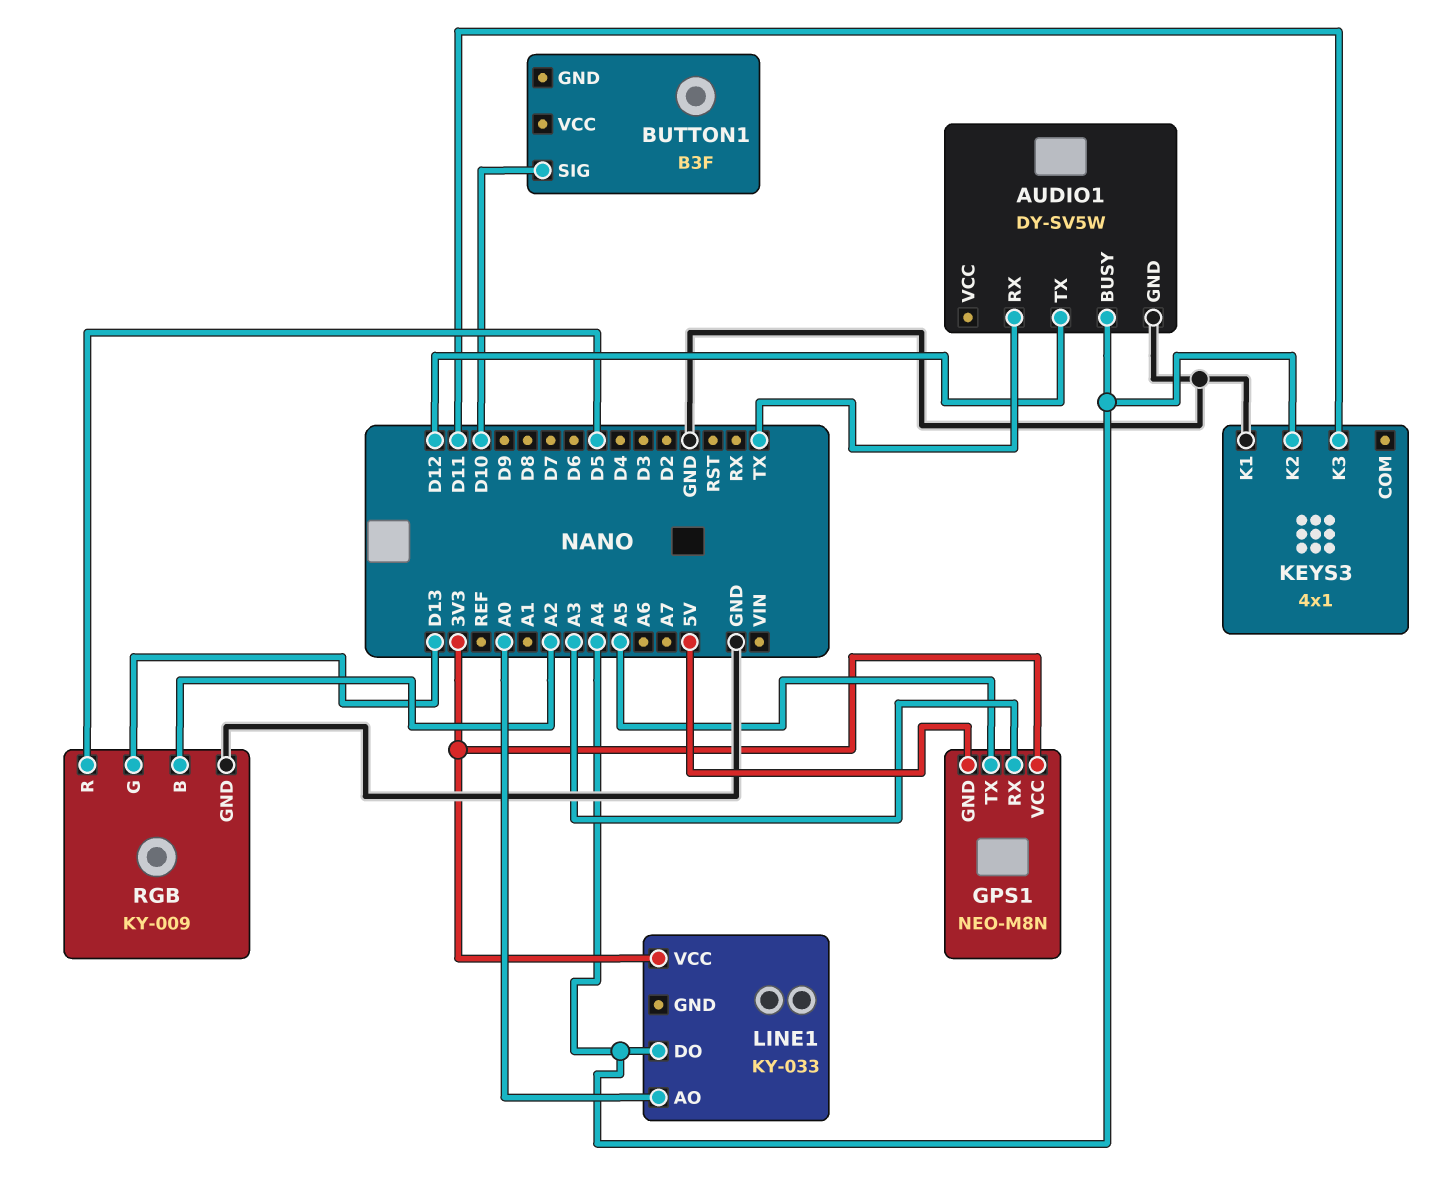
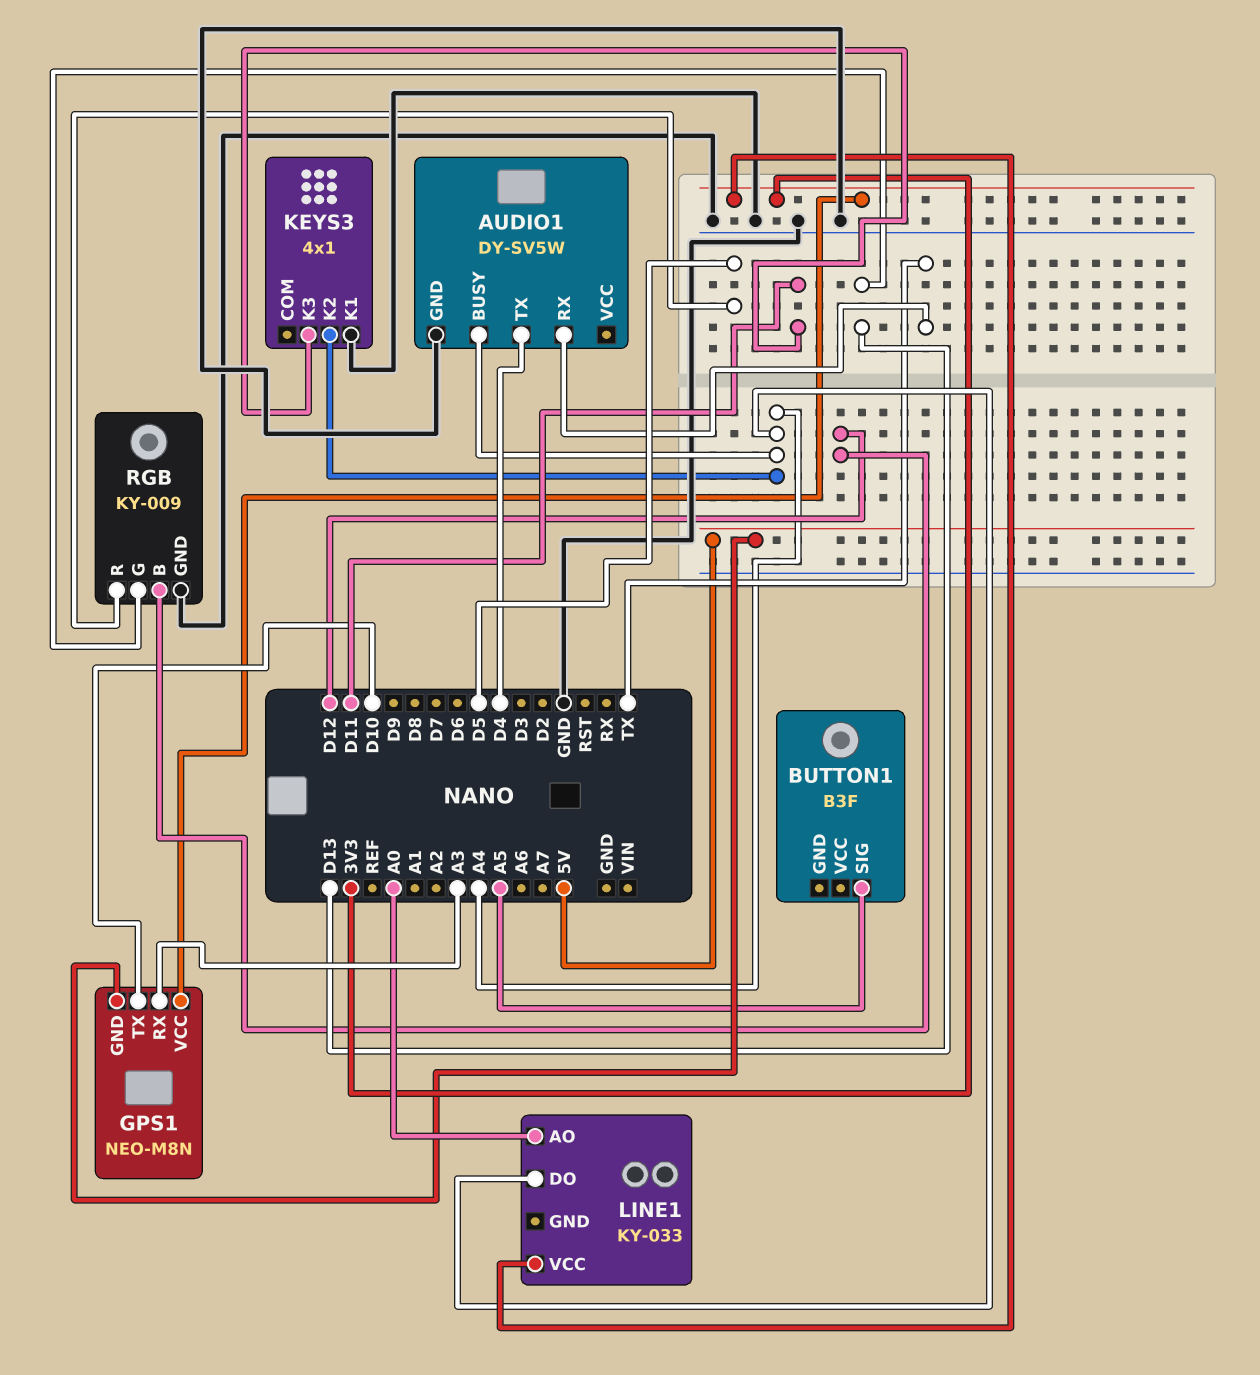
AUDIO1 pin TX: D12 -> D4
BUTTON1 pin SIG: D10 -> A5
GPS1 pin TX: A5 -> D10
RGB pin B: A2 -> D12

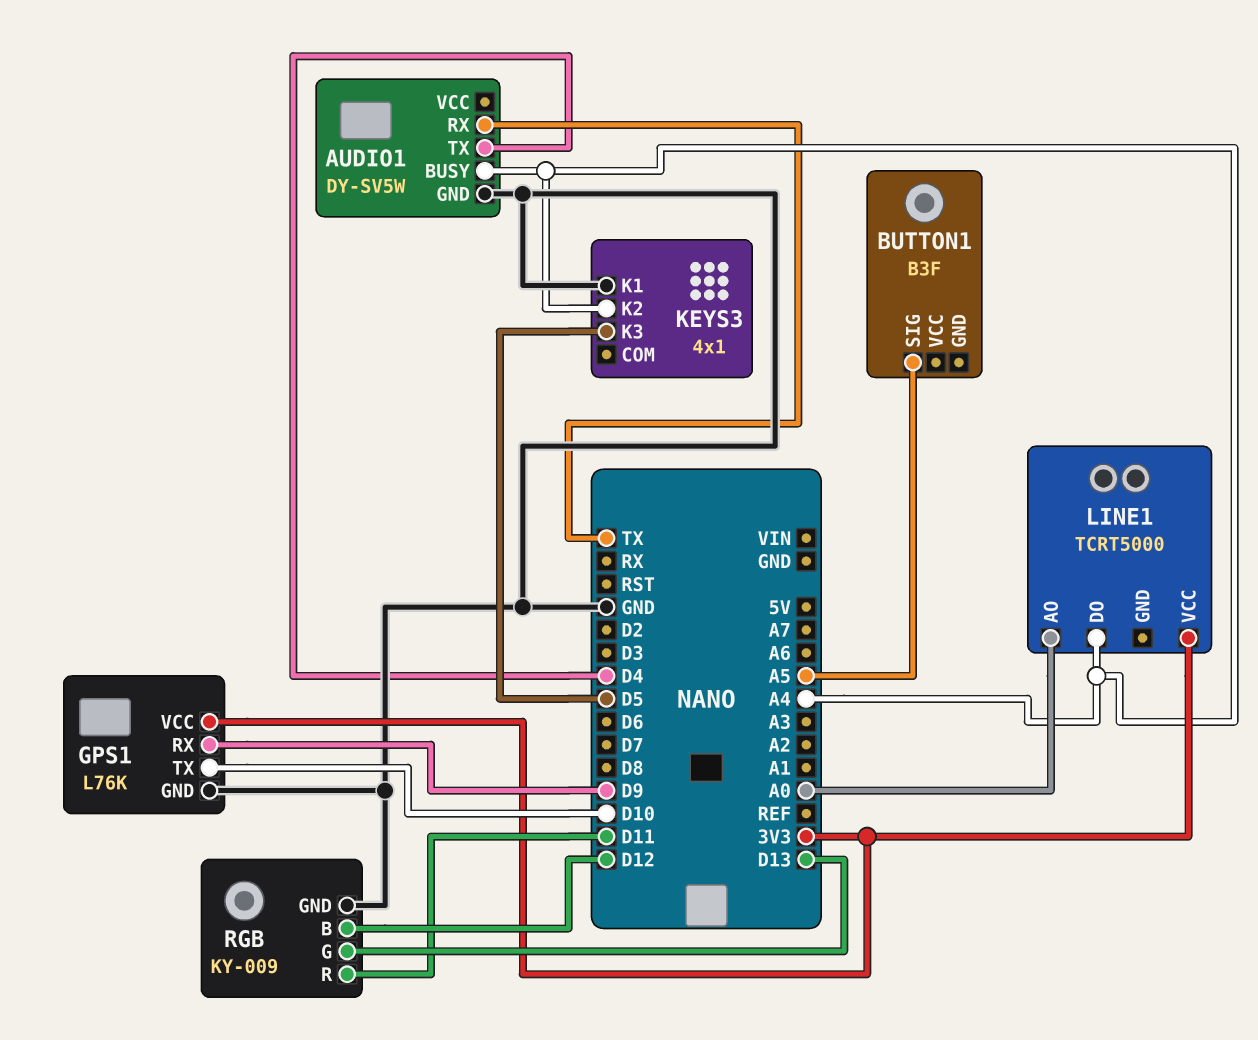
GPS1: NEO-M8N -> L76K
GPS1 pin GND: 5V -> GND
GPS1 pin RX: A3 -> D9
KEYS3 pin K3: D11 -> D5
LINE1: KY-033 -> TCRT5000
RGB pin R: D5 -> D11

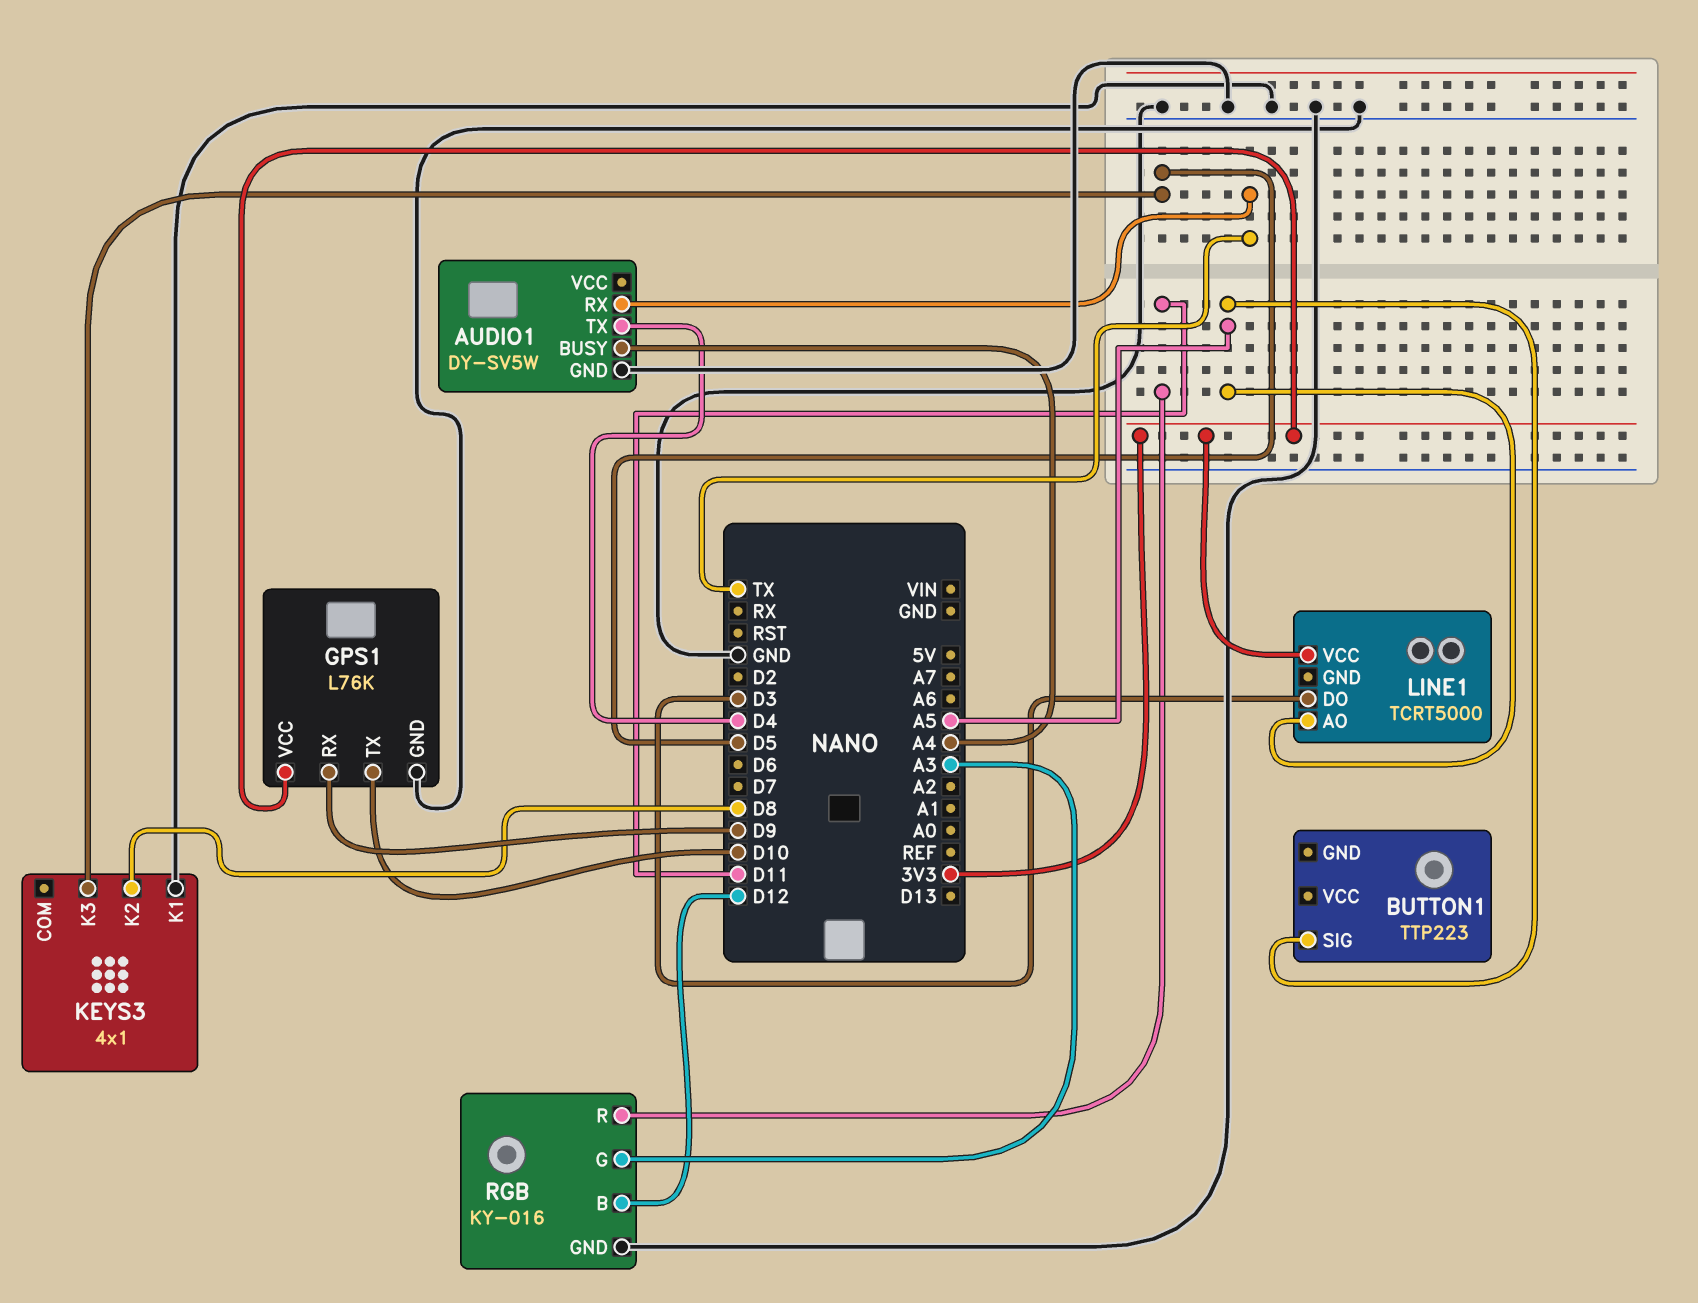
BUTTON1: B3F -> TTP223
KEYS3 pin K2: A4 -> D8
LINE1 pin AO: A0 -> A5
LINE1 pin DO: A4 -> D3
RGB: KY-009 -> KY-016
RGB pin G: D13 -> A3

